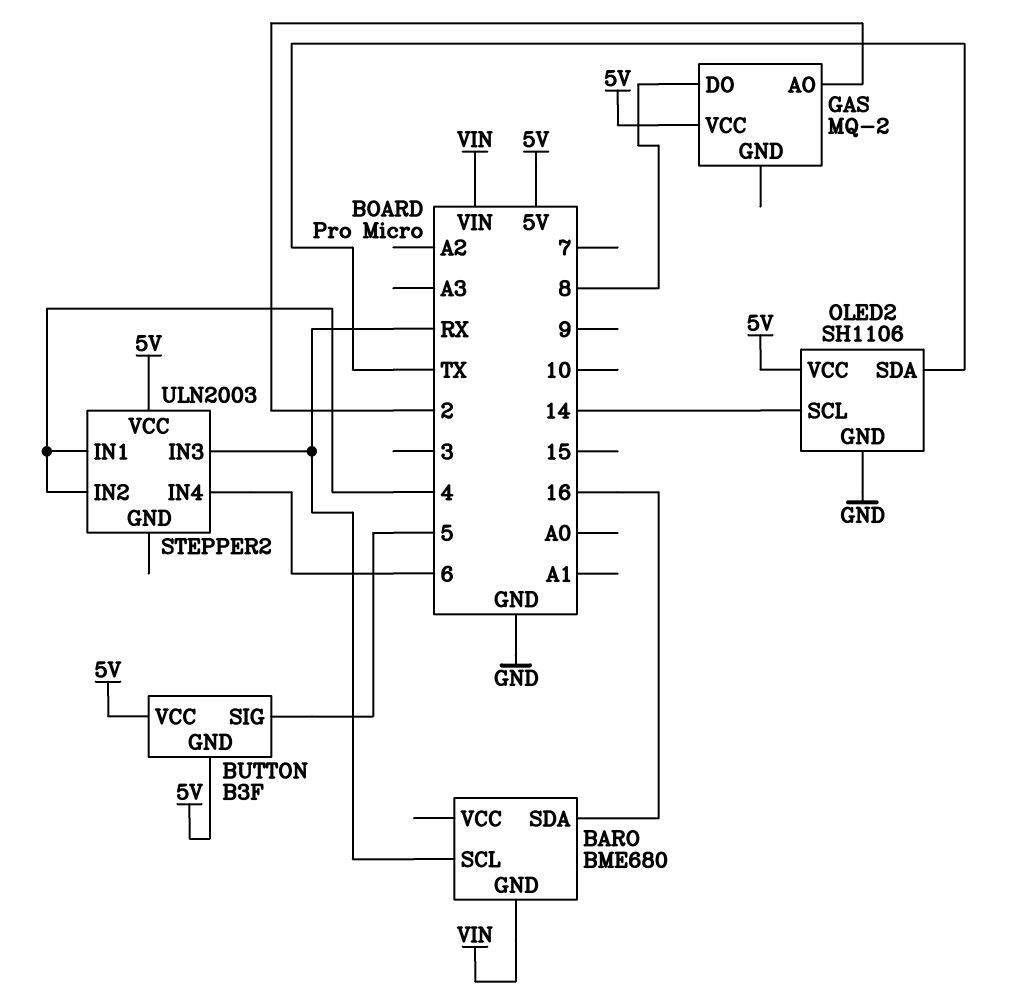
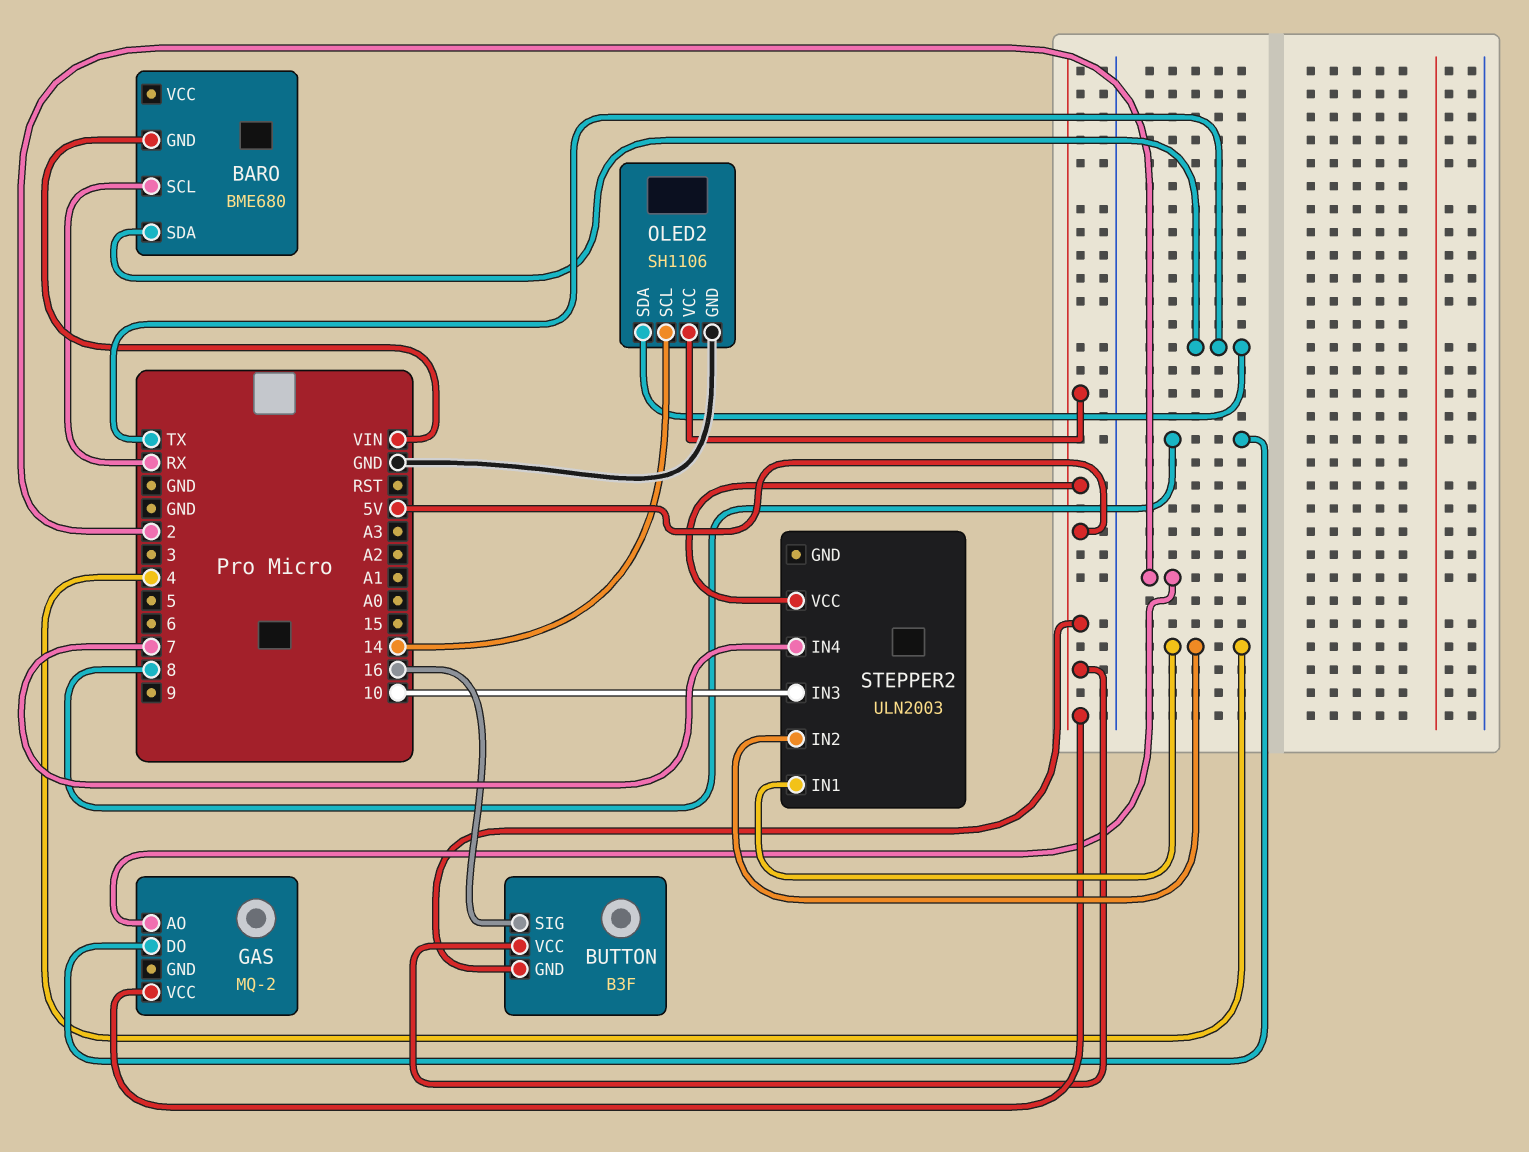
BARO pin SDA: 16 -> TX
BUTTON pin SIG: 5 -> 16
STEPPER2 pin IN3: RX -> 10
STEPPER2 pin IN4: 6 -> 7

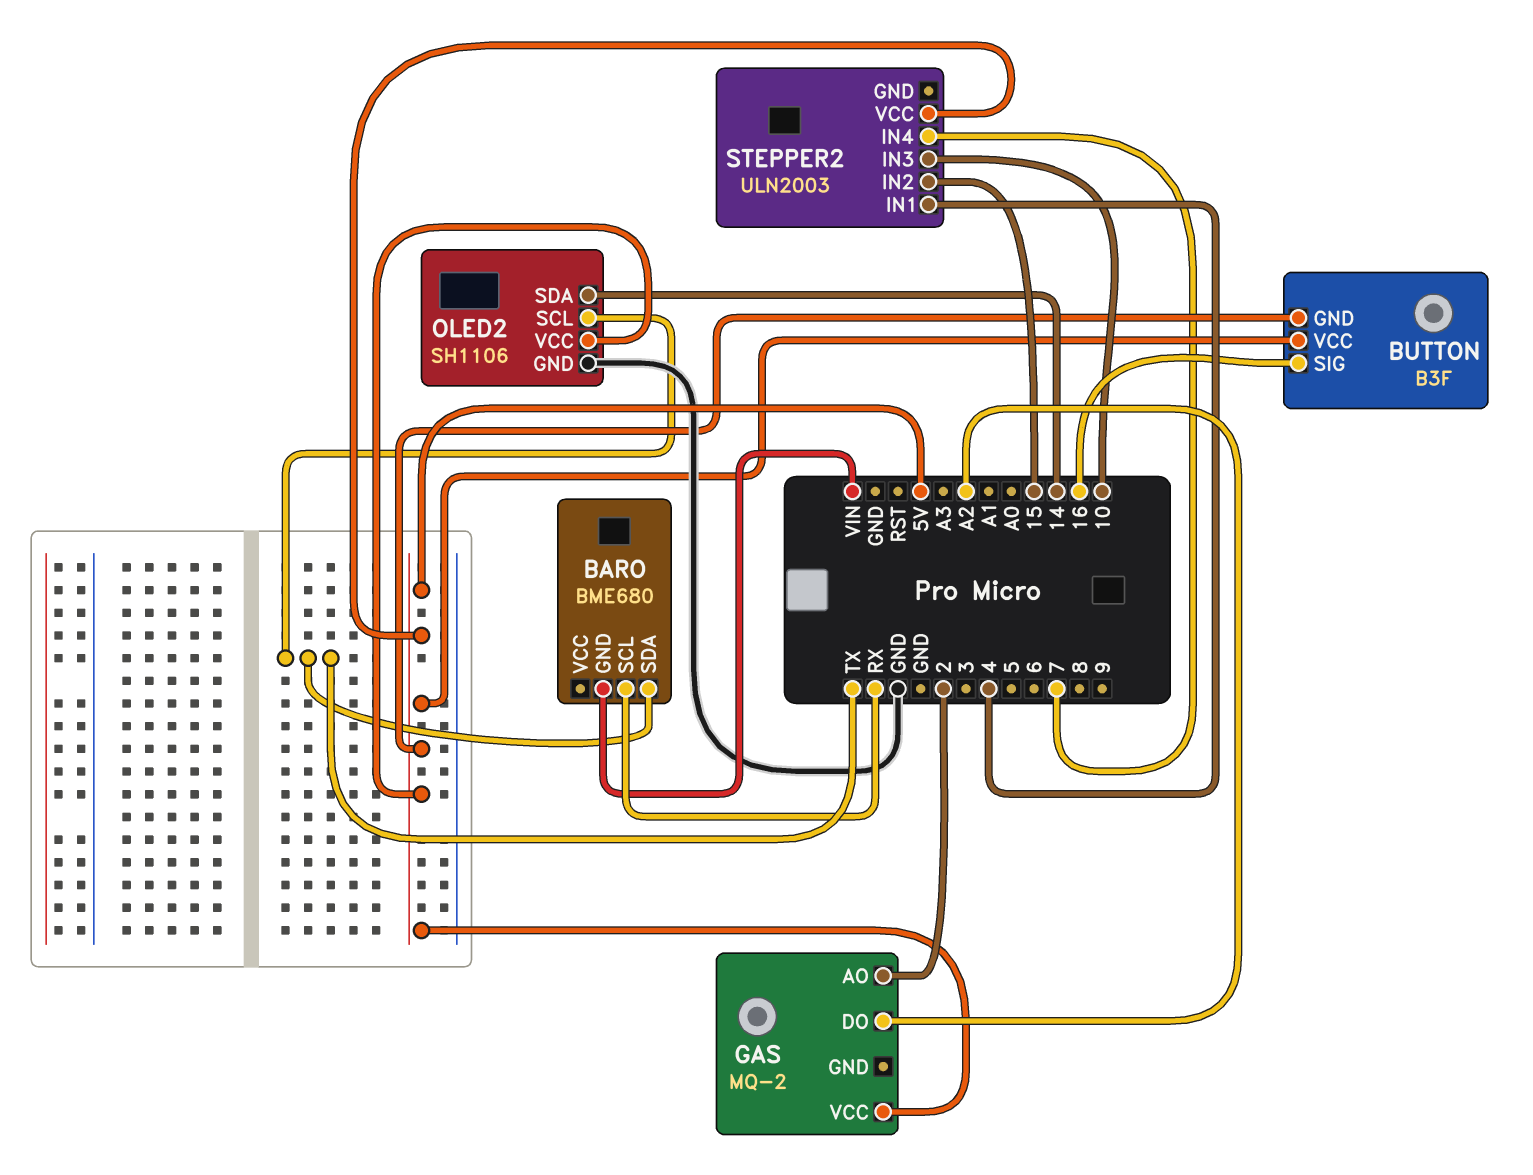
GAS pin DO: 8 -> A2
OLED2 pin SCL: 14 -> TX
OLED2 pin SDA: TX -> 14
STEPPER2 pin IN2: 4 -> 15

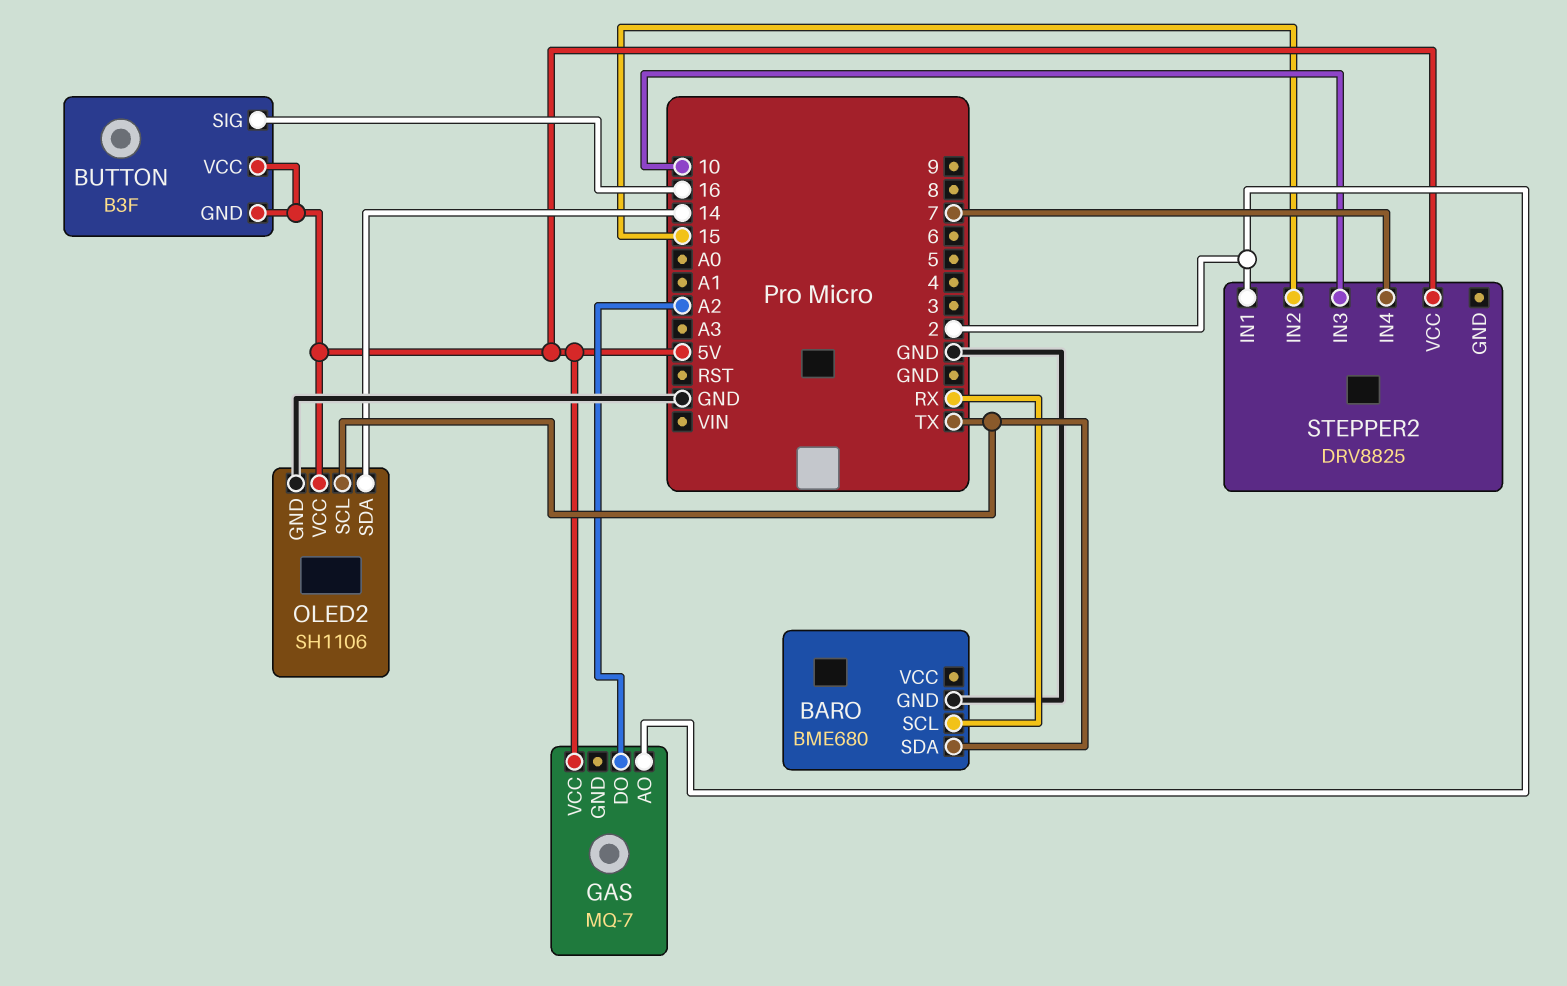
BARO pin GND: VIN -> GND
GAS: MQ-2 -> MQ-7
STEPPER2: ULN2003 -> DRV8825
STEPPER2 pin IN1: 4 -> 2

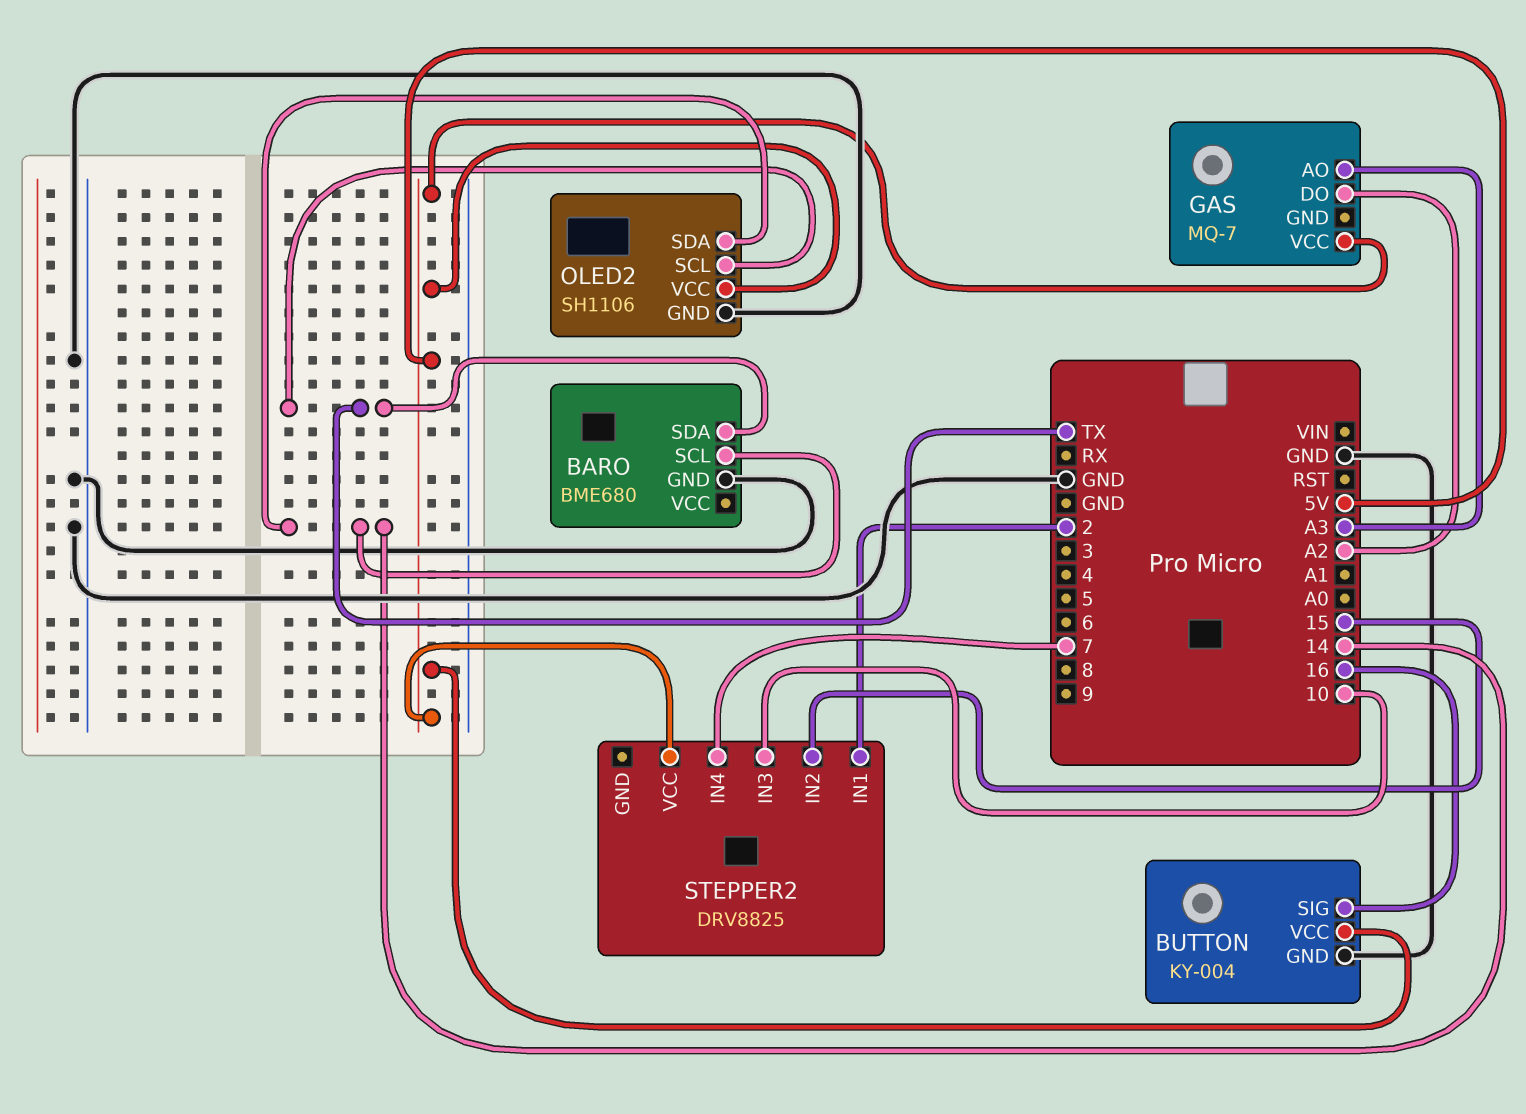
BARO pin SCL: RX -> 14
BUTTON: B3F -> KY-004
BUTTON pin GND: 5V -> GND
GAS pin AO: 2 -> A3

